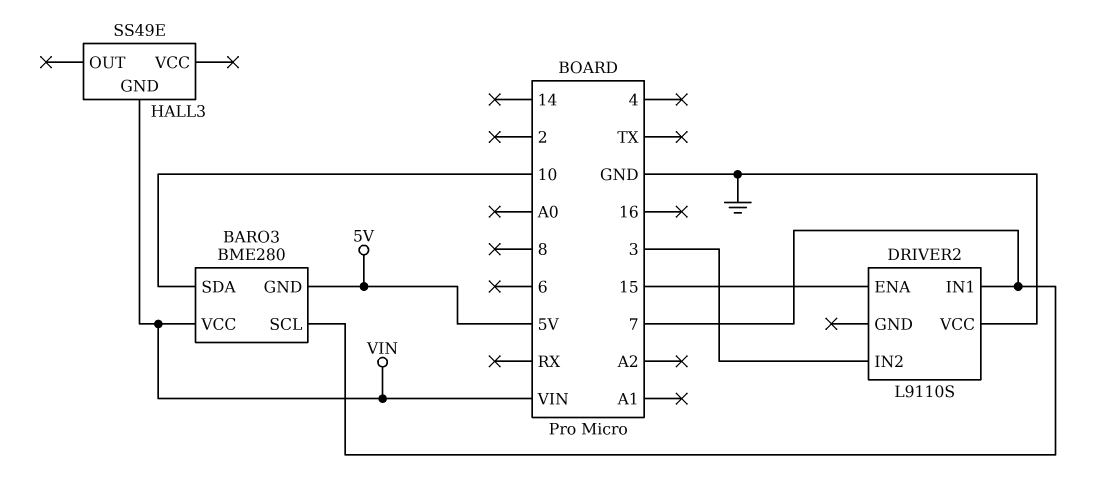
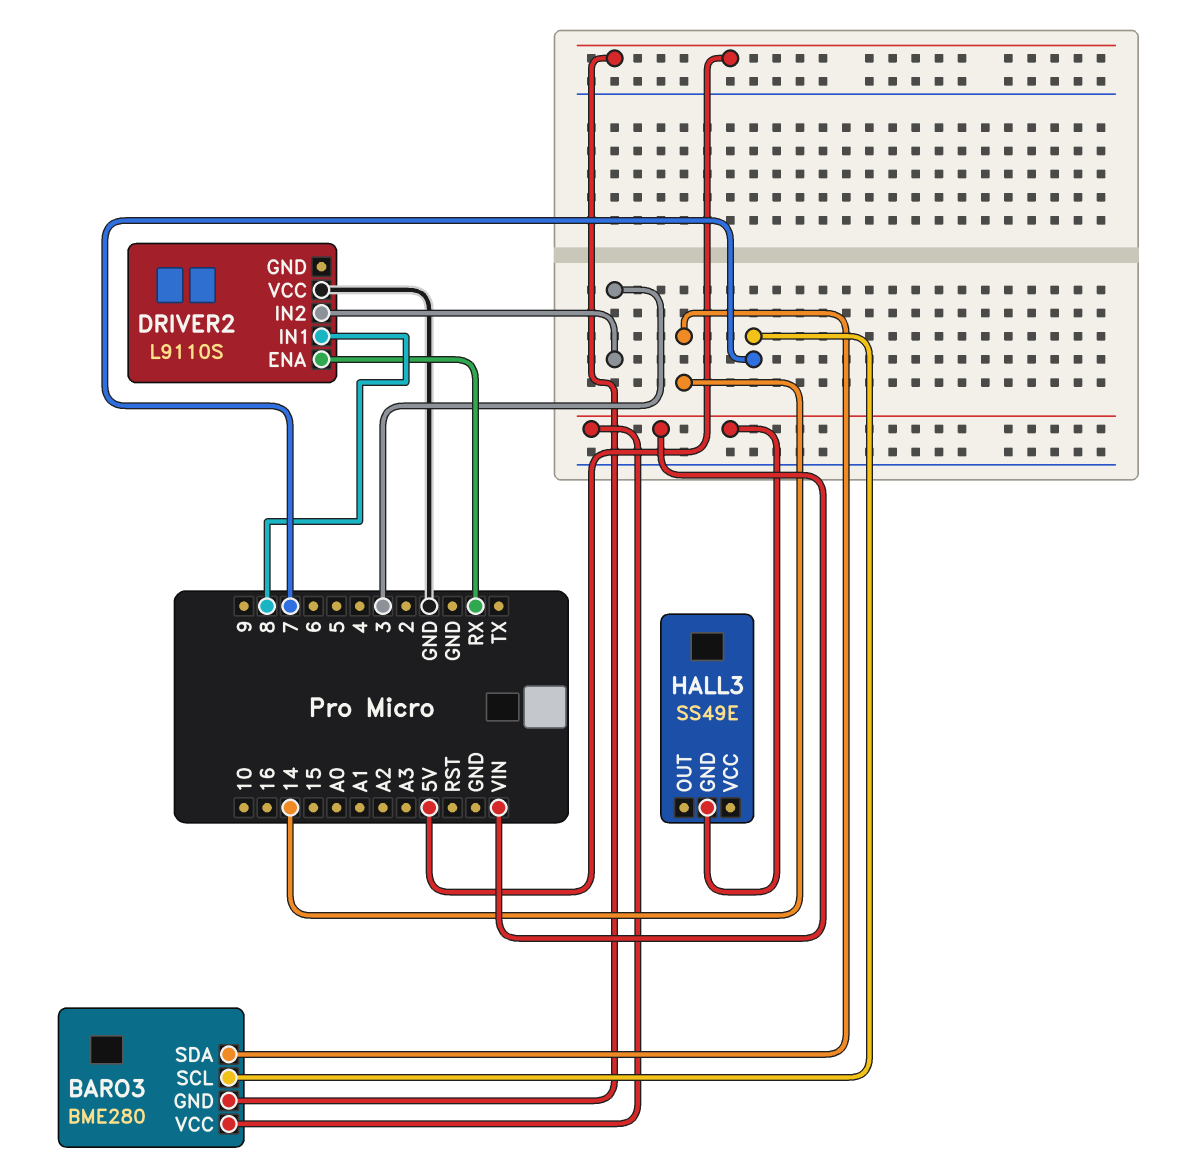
BARO3 pin SDA: 10 -> 14
DRIVER2 pin ENA: 15 -> RX
DRIVER2 pin IN1: 7 -> 8

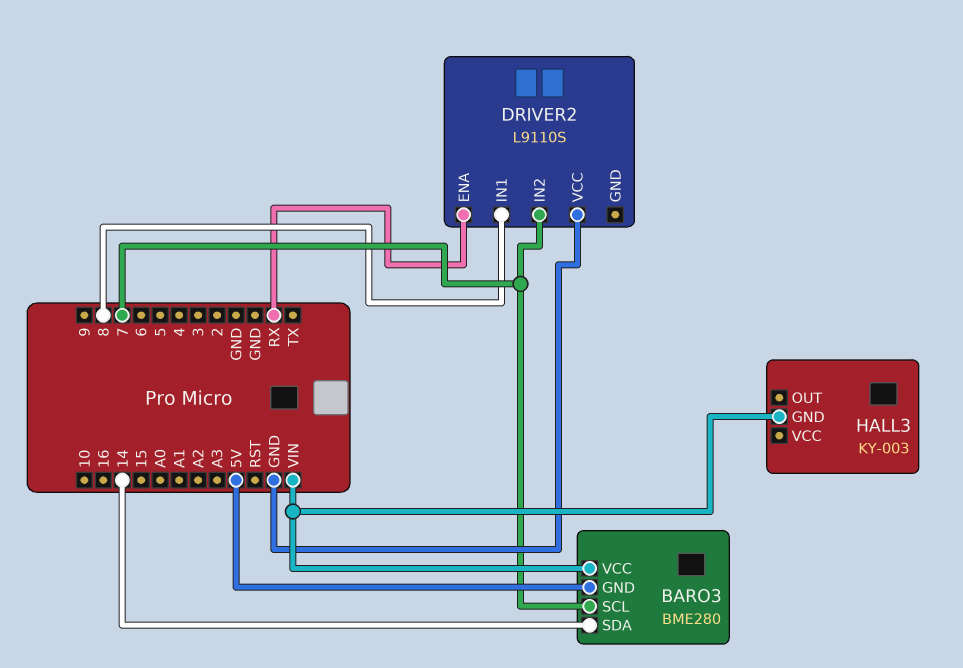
DRIVER2 pin IN2: 3 -> 7
HALL3: SS49E -> KY-003

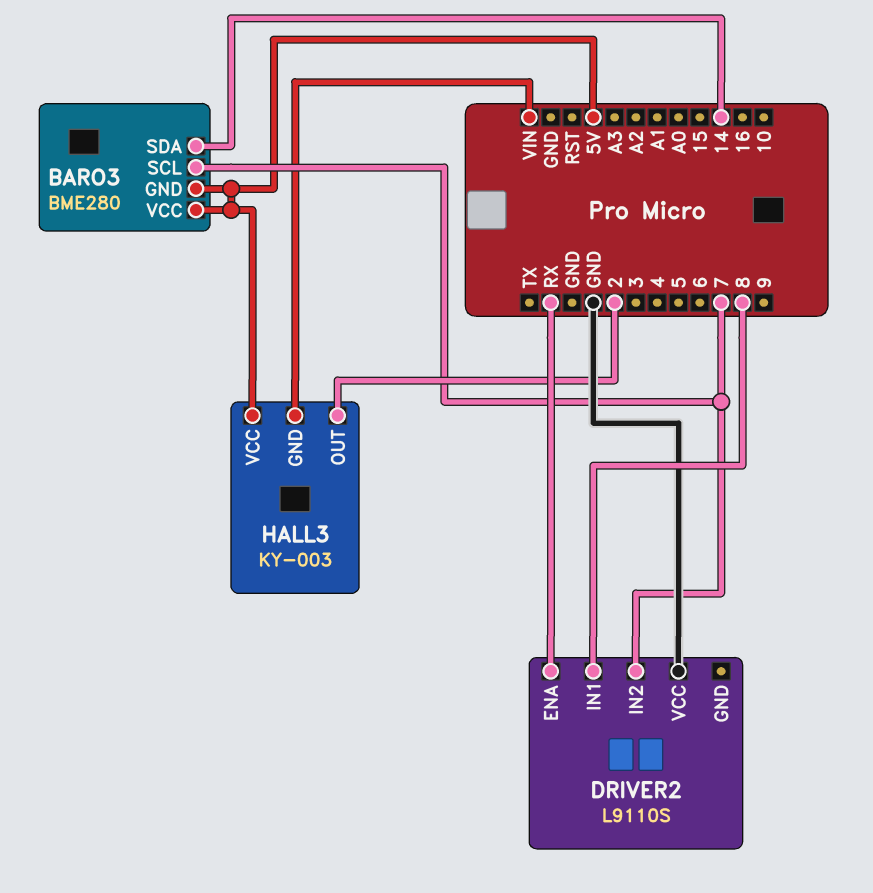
BARO3 pin VCC: VIN -> 5V
HALL3 pin OUT: none -> 2
HALL3 pin VCC: none -> 5V

